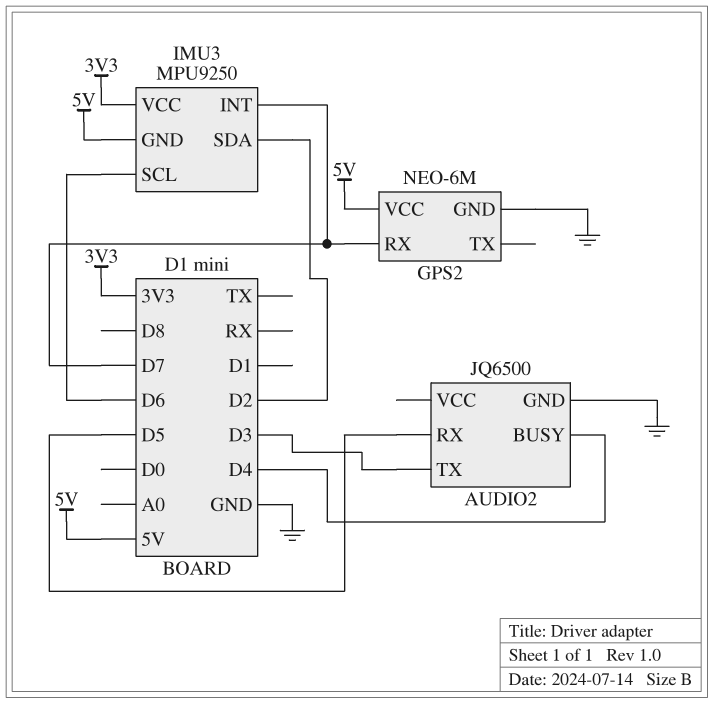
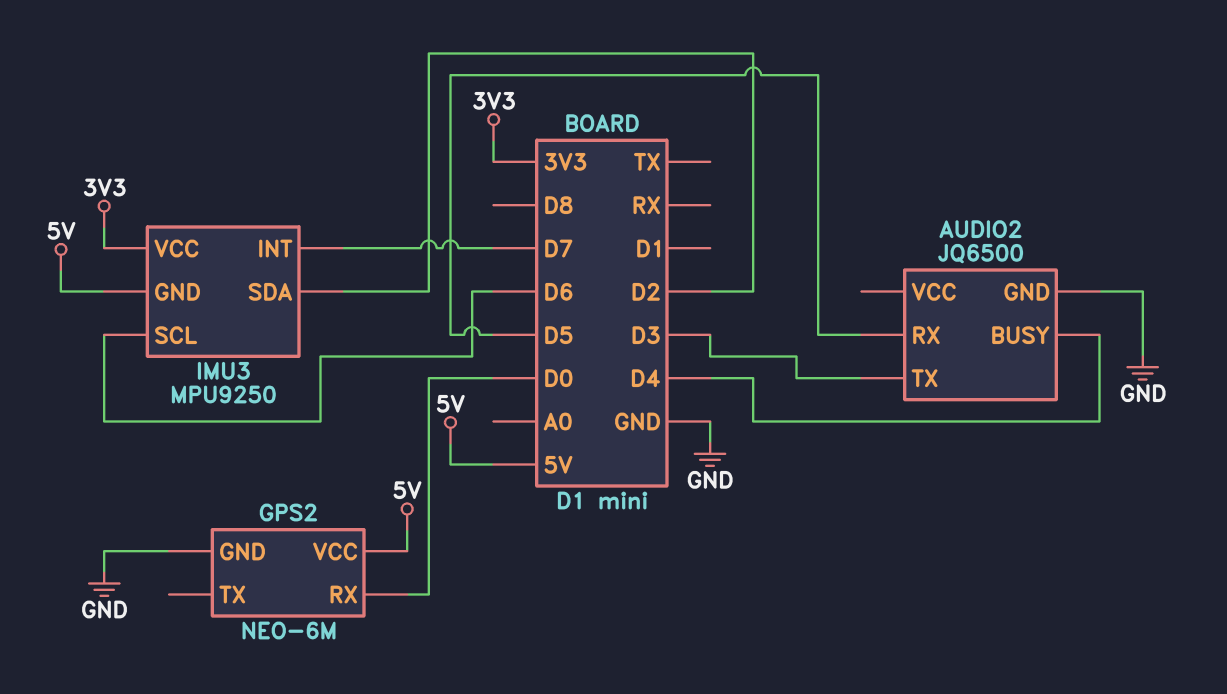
GPS2 pin RX: D7 -> D0

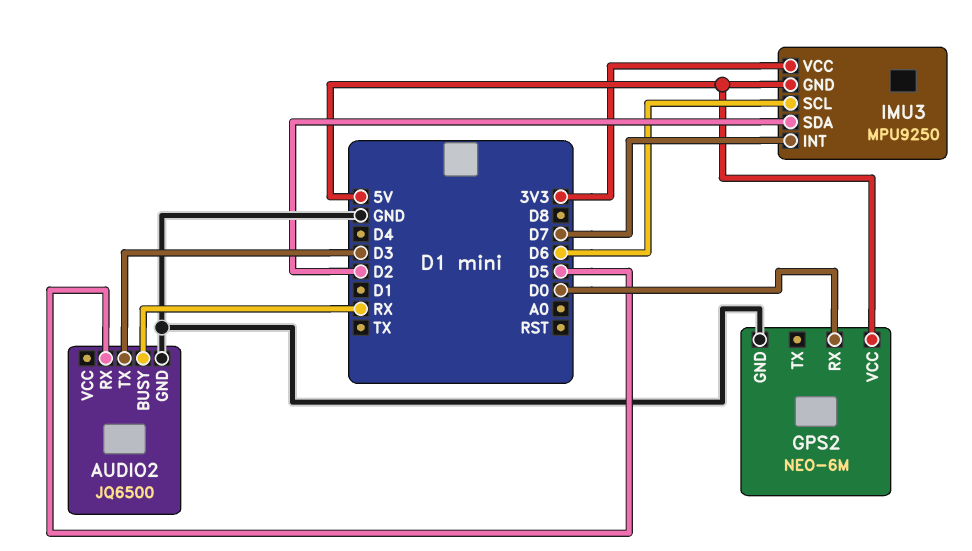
AUDIO2 pin BUSY: D4 -> RX

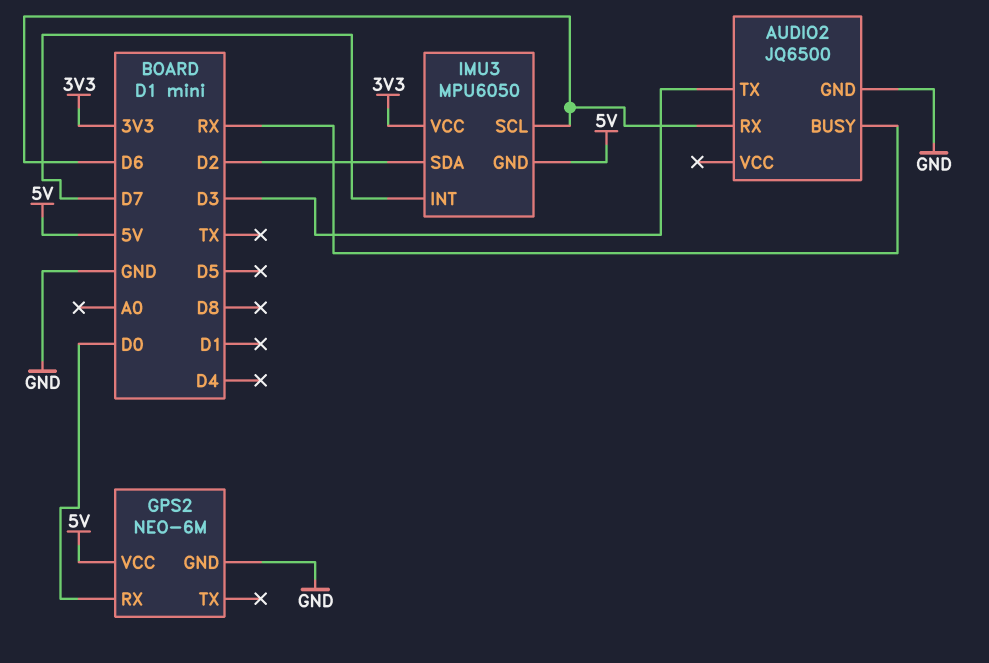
AUDIO2 pin RX: D5 -> D6
IMU3: MPU9250 -> MPU6050

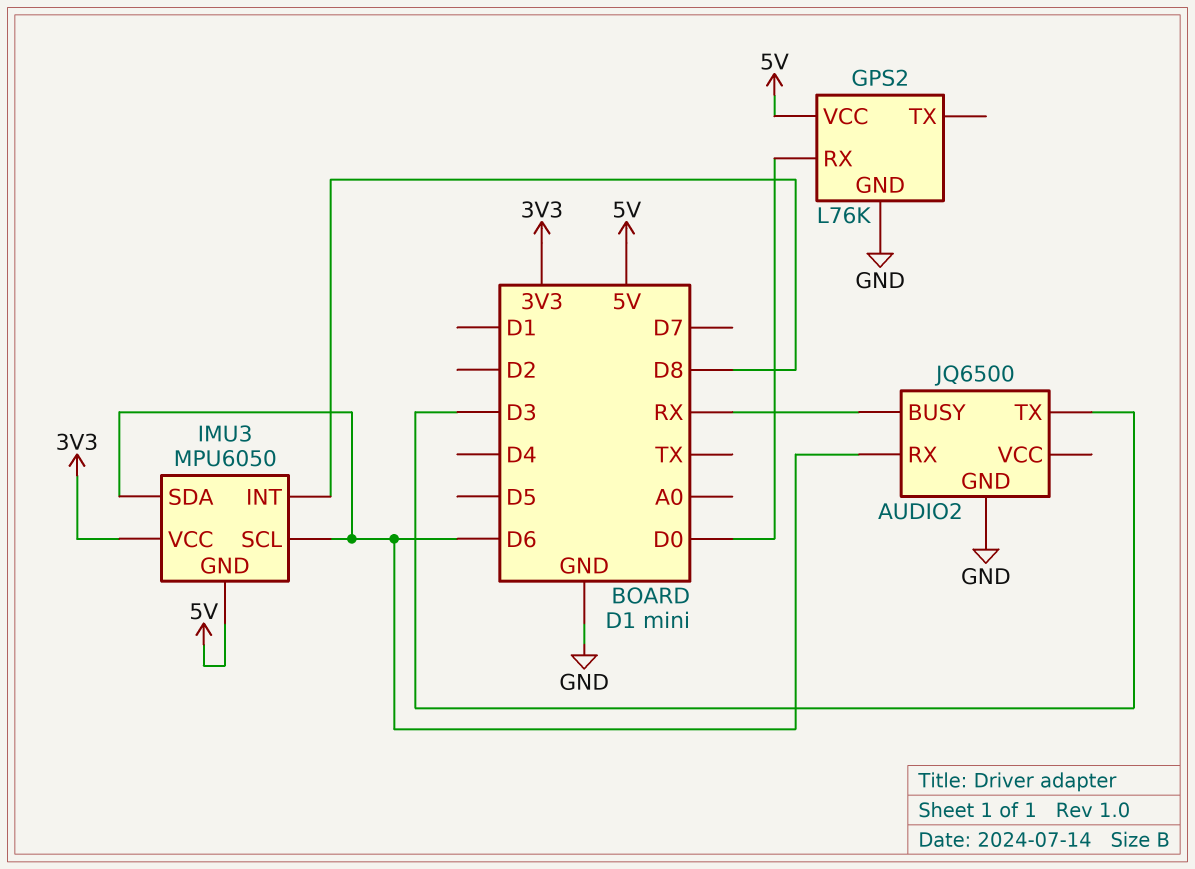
GPS2: NEO-6M -> L76K
IMU3 pin INT: D7 -> D8
IMU3 pin SDA: D2 -> D6

